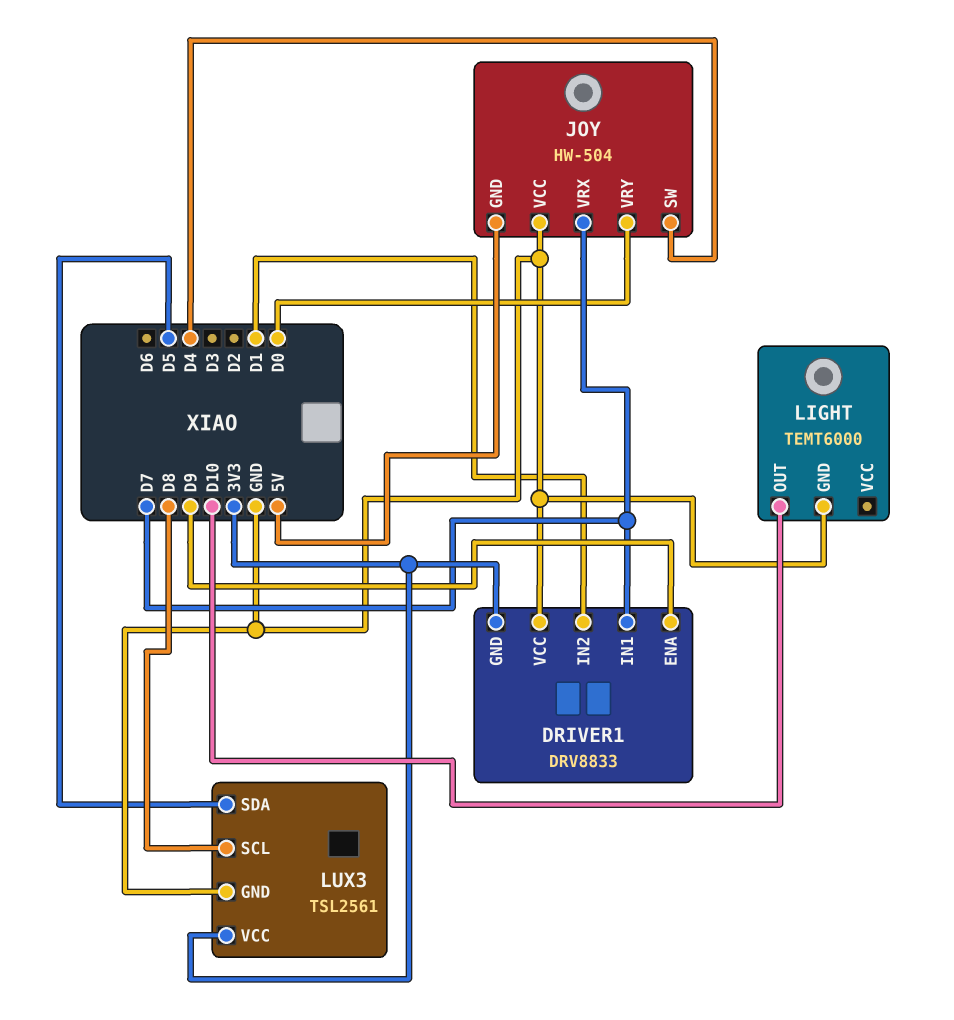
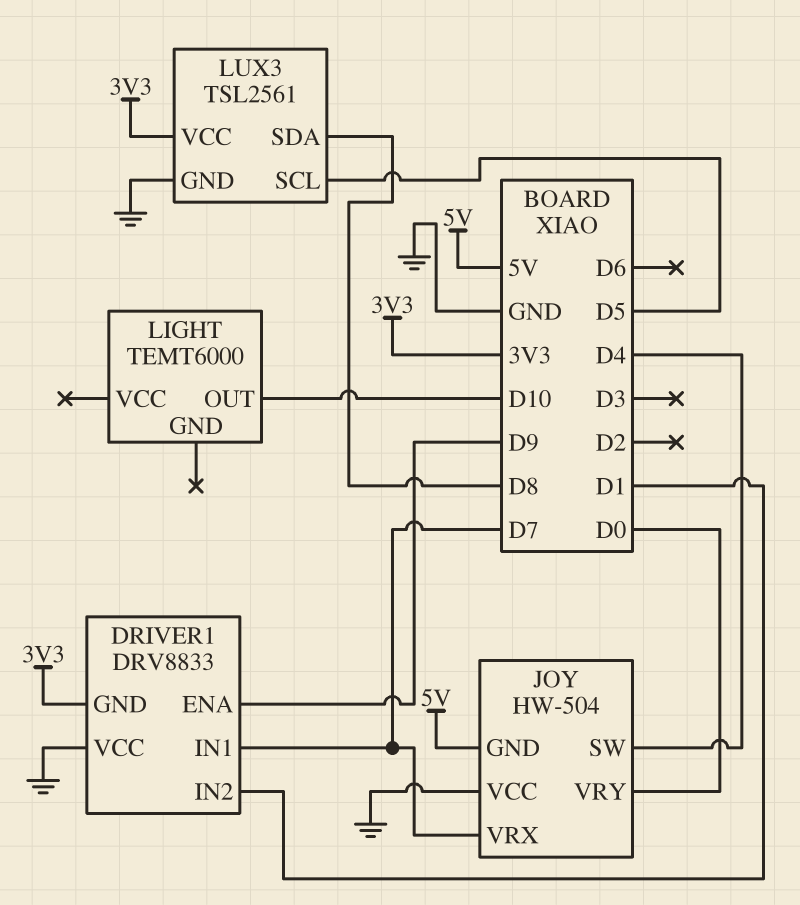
LIGHT pin GND: GND -> none
LUX3 pin SCL: D8 -> D5
LUX3 pin SDA: D5 -> D8

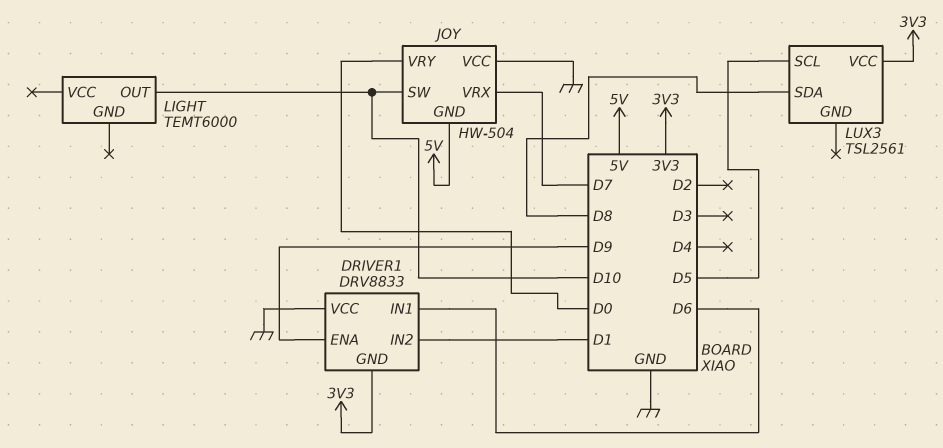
DRIVER1 pin IN1: D7 -> D6
JOY pin SW: D4 -> D10
LUX3 pin GND: GND -> none

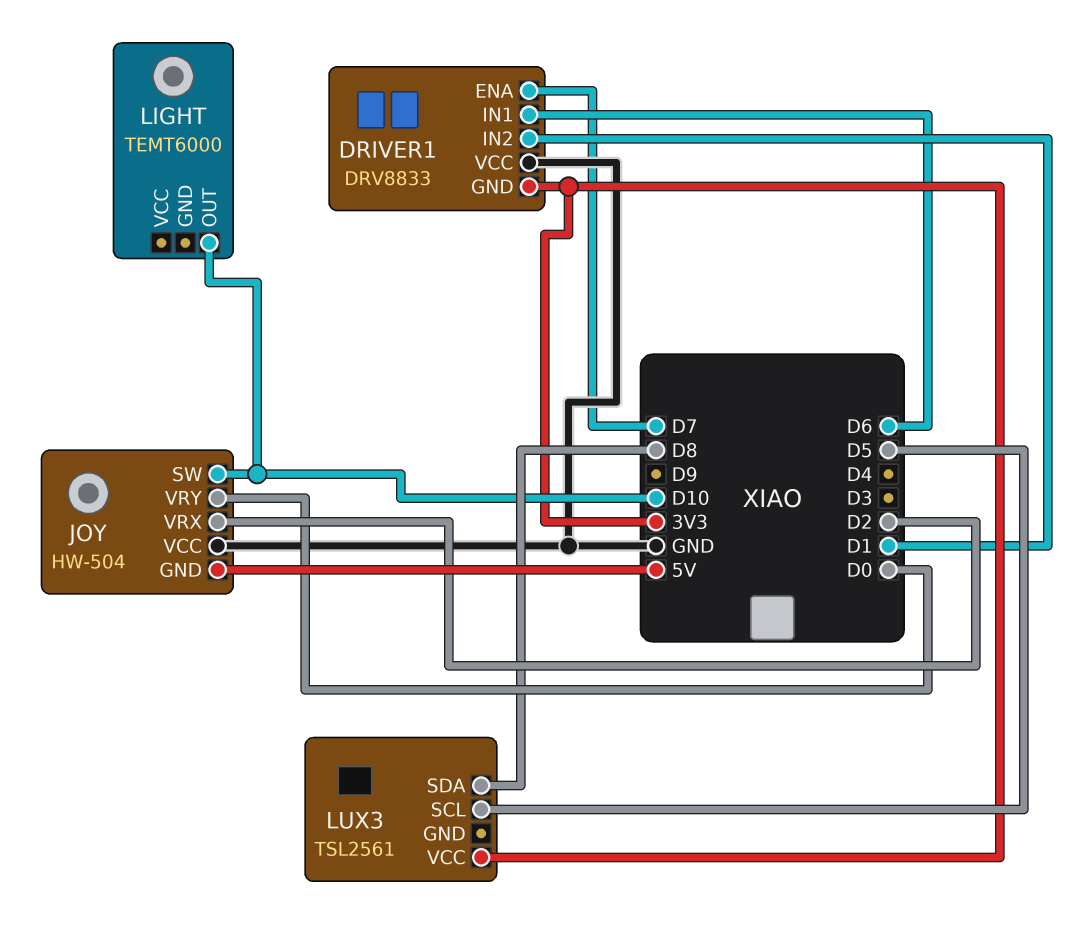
DRIVER1 pin ENA: D9 -> D7
JOY pin VRX: D7 -> D2

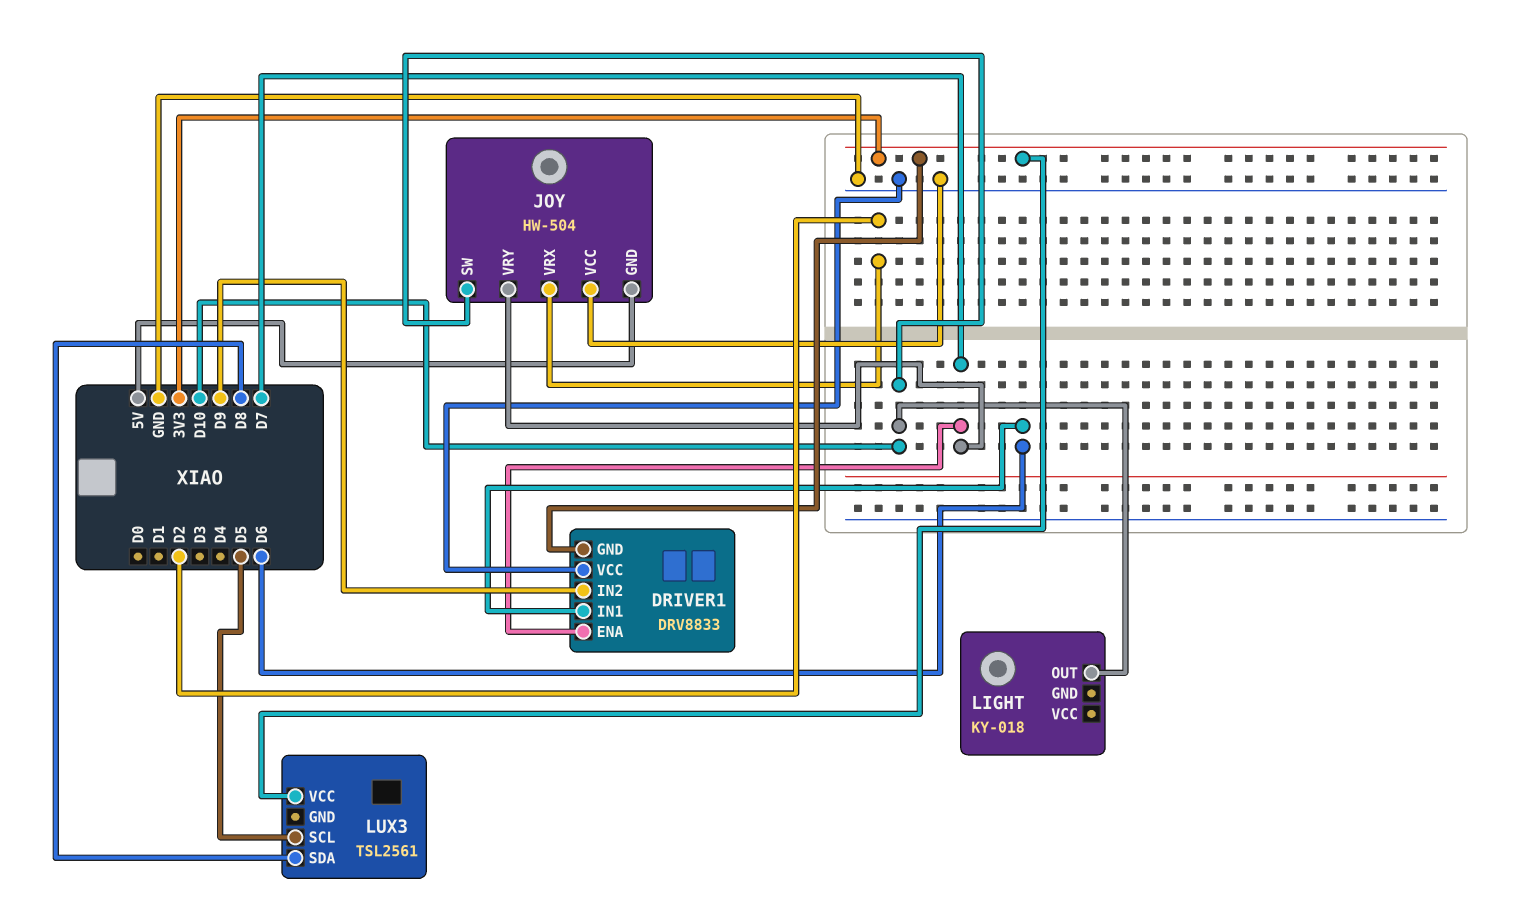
DRIVER1 pin IN2: D1 -> D9
JOY pin VRY: D0 -> D7
LIGHT: TEMT6000 -> KY-018

